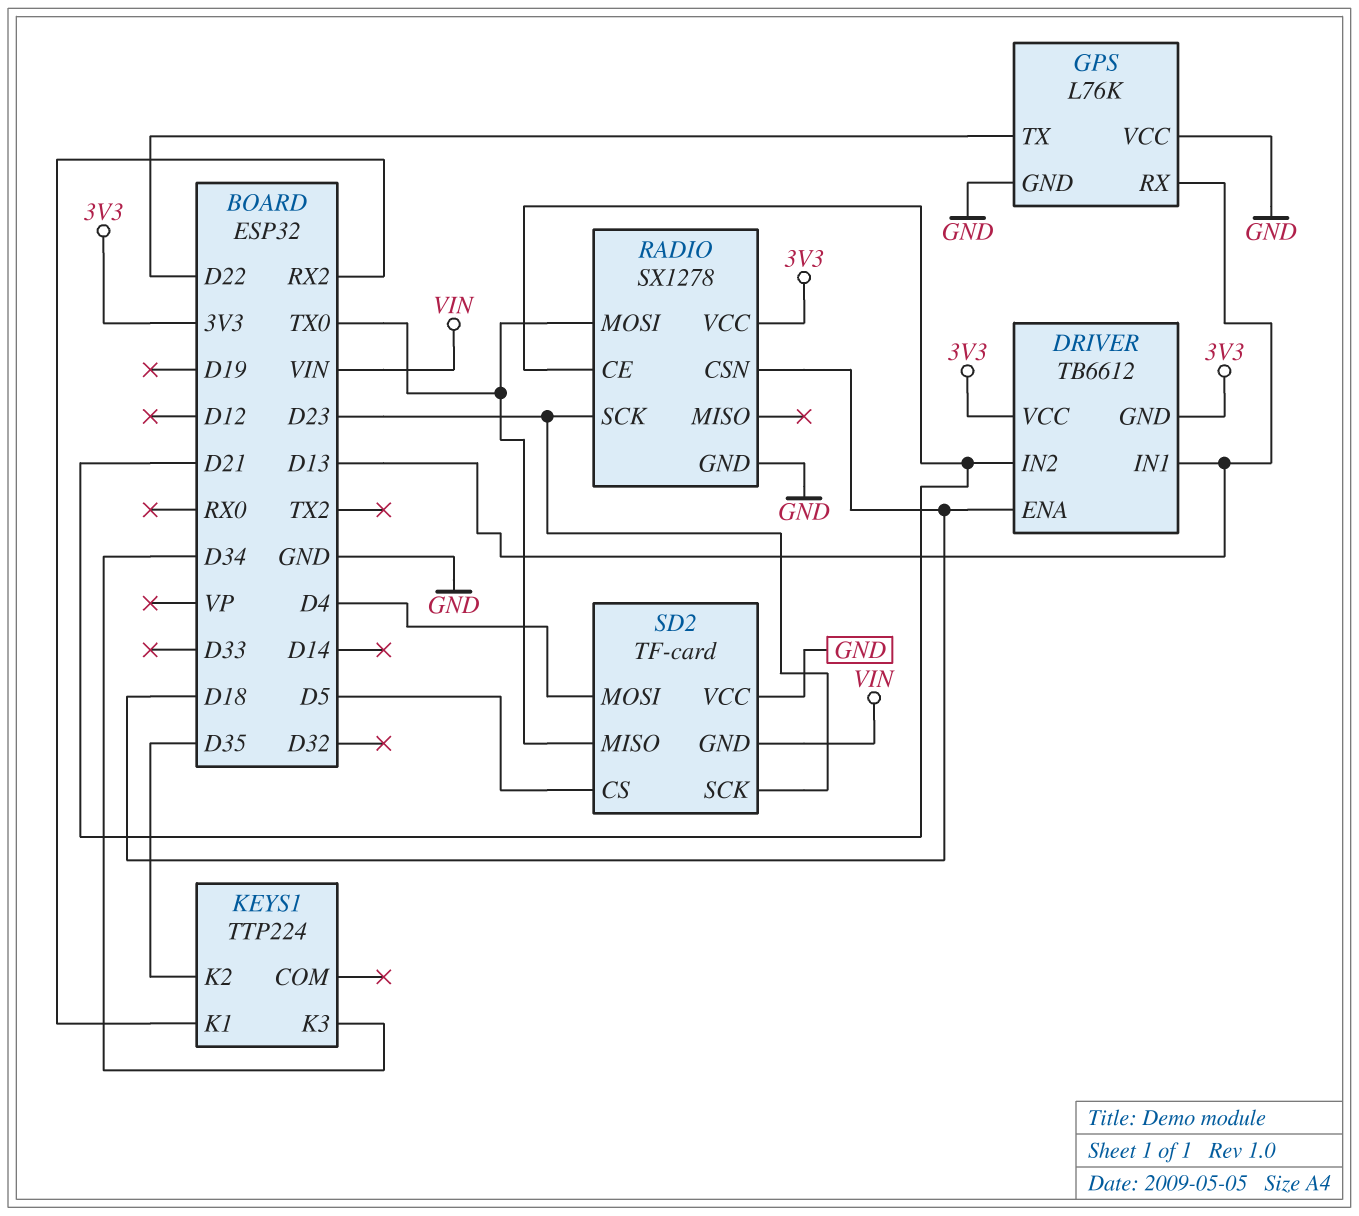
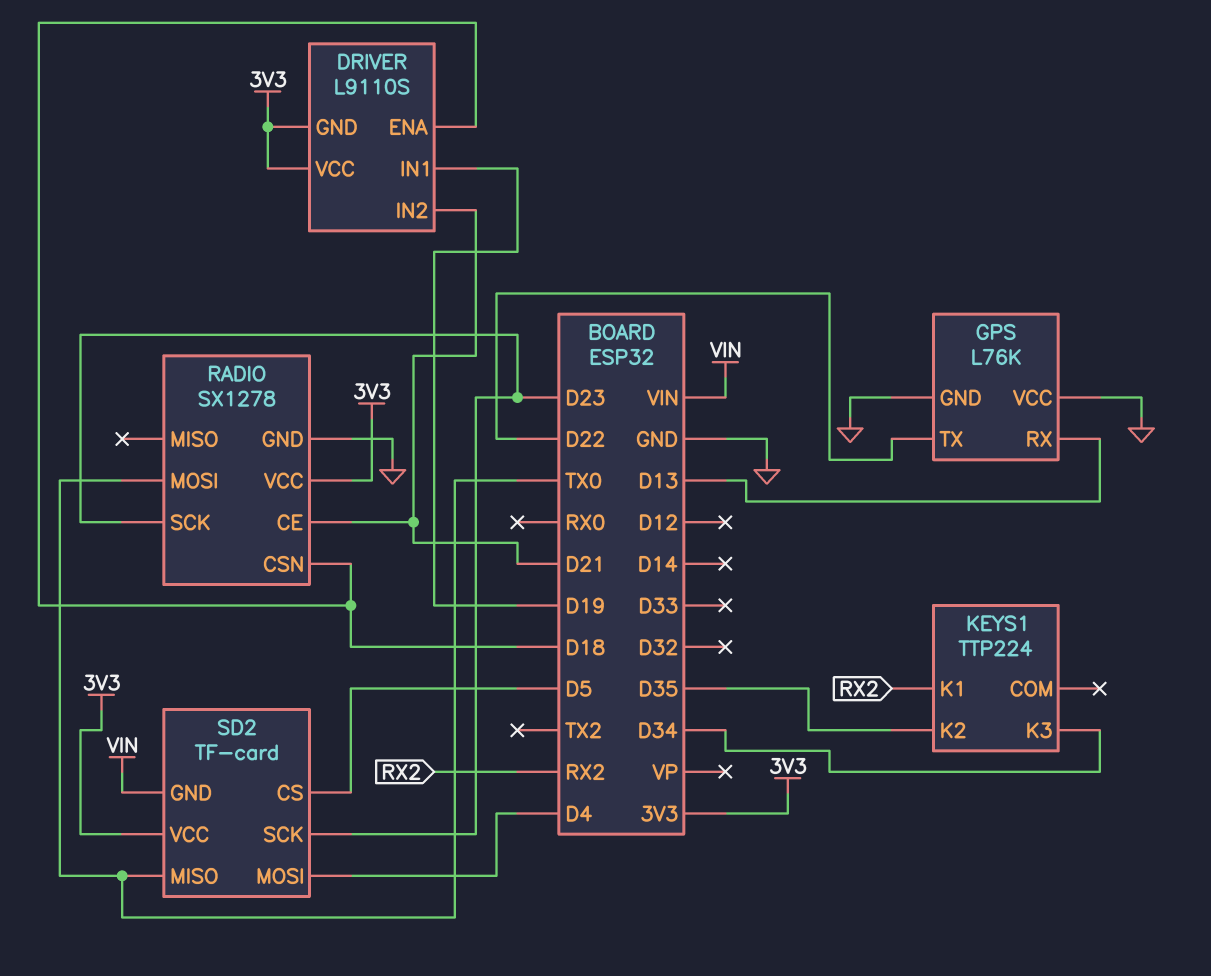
DRIVER: TB6612 -> L9110S
DRIVER pin IN1: D13 -> D19
SD2 pin VCC: GND -> 3V3

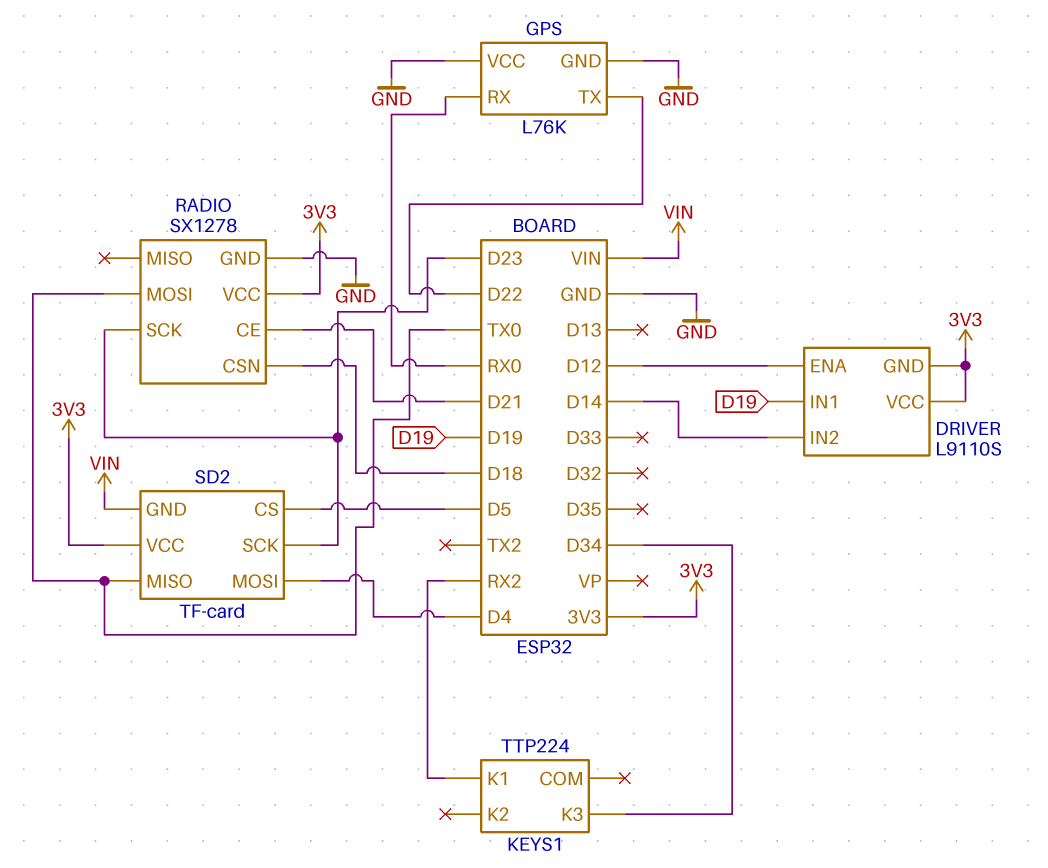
DRIVER pin ENA: D18 -> D12
DRIVER pin IN2: D21 -> D14
GPS pin RX: D13 -> RX0
KEYS1 pin K2: D35 -> none

